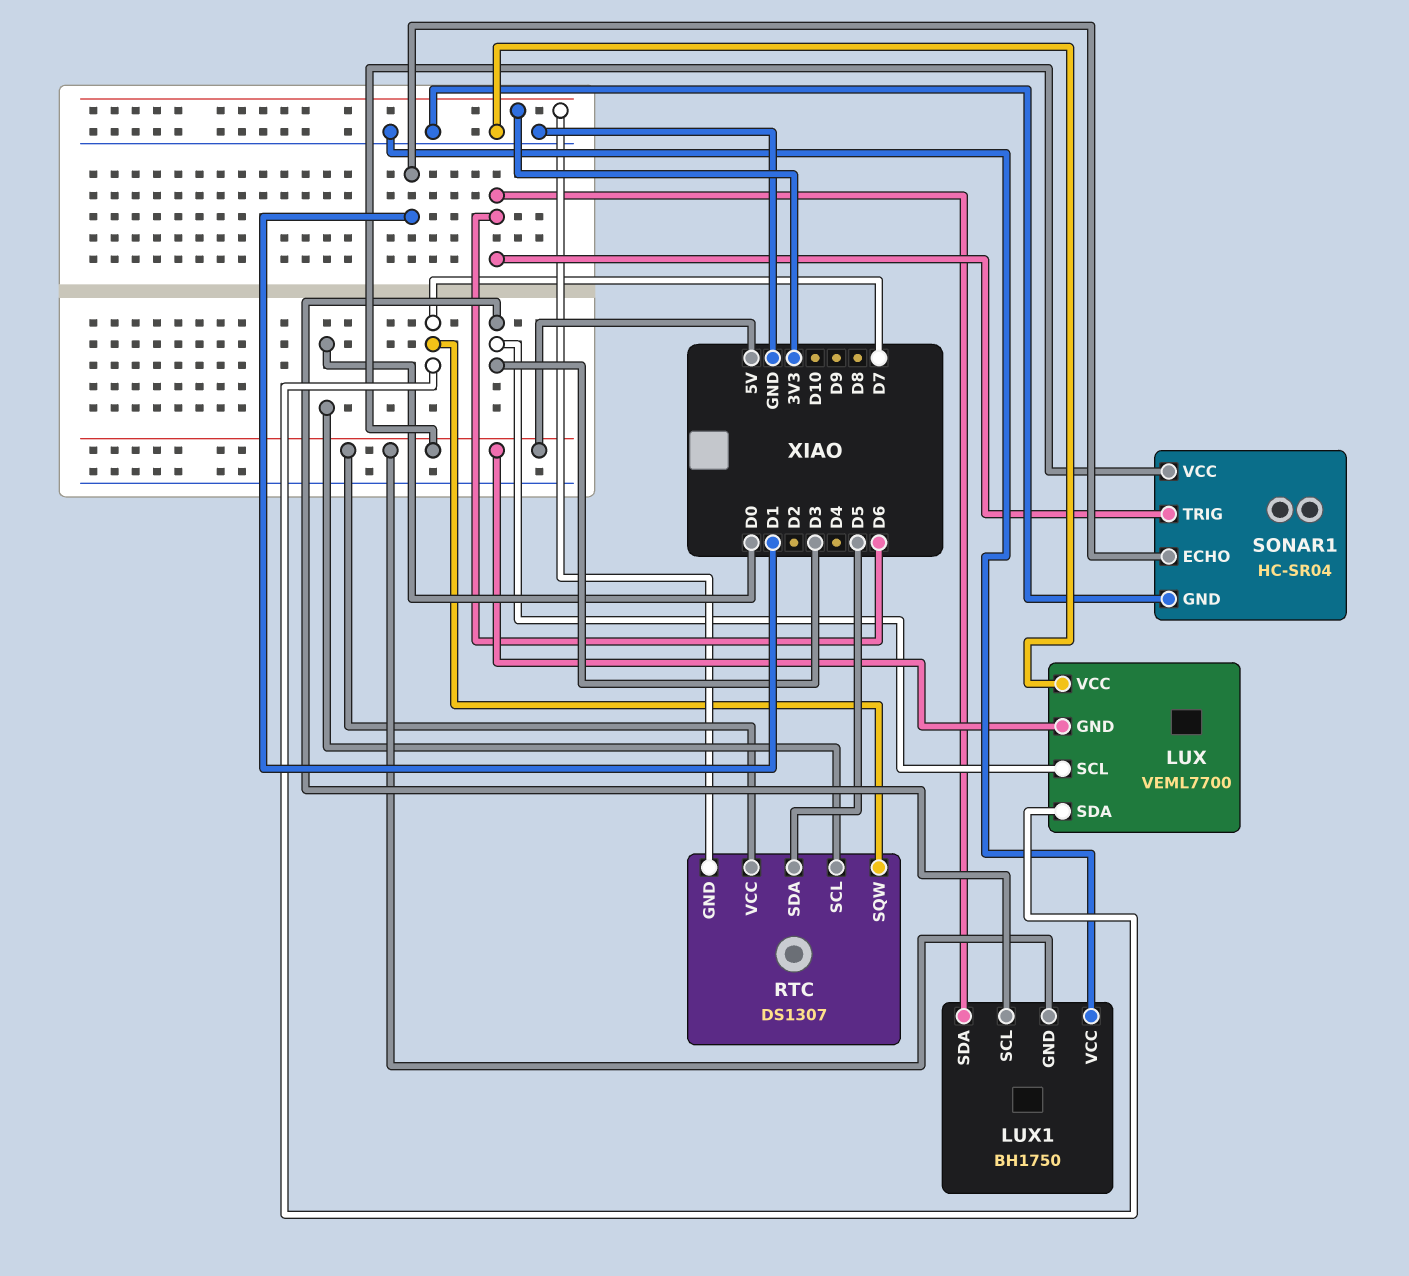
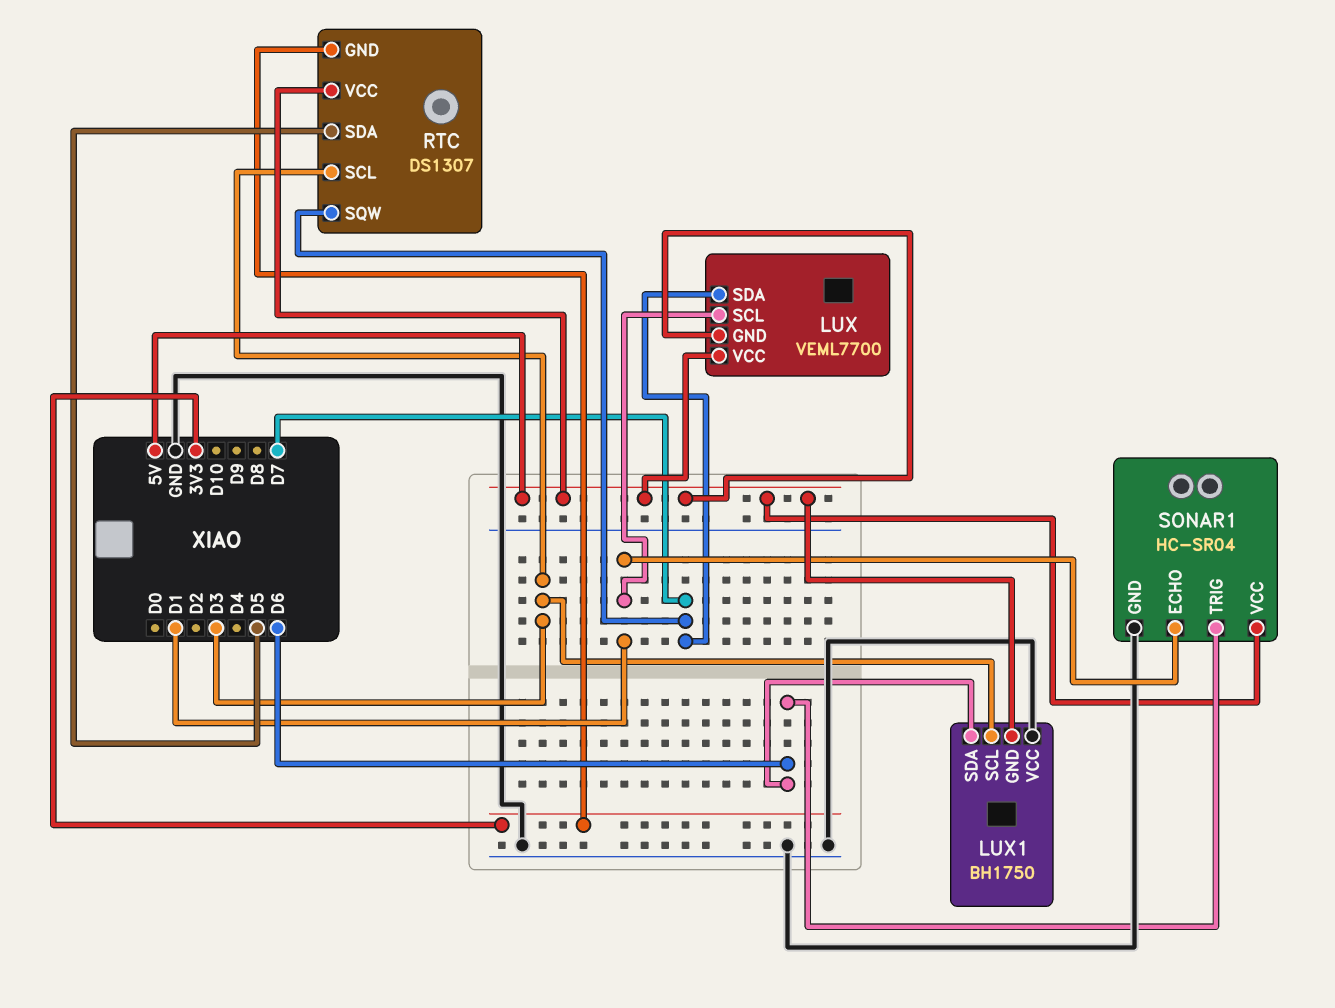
LUX pin SCL: D3 -> D1
LUX pin VCC: GND -> 5V
RTC pin SCL: D0 -> D3

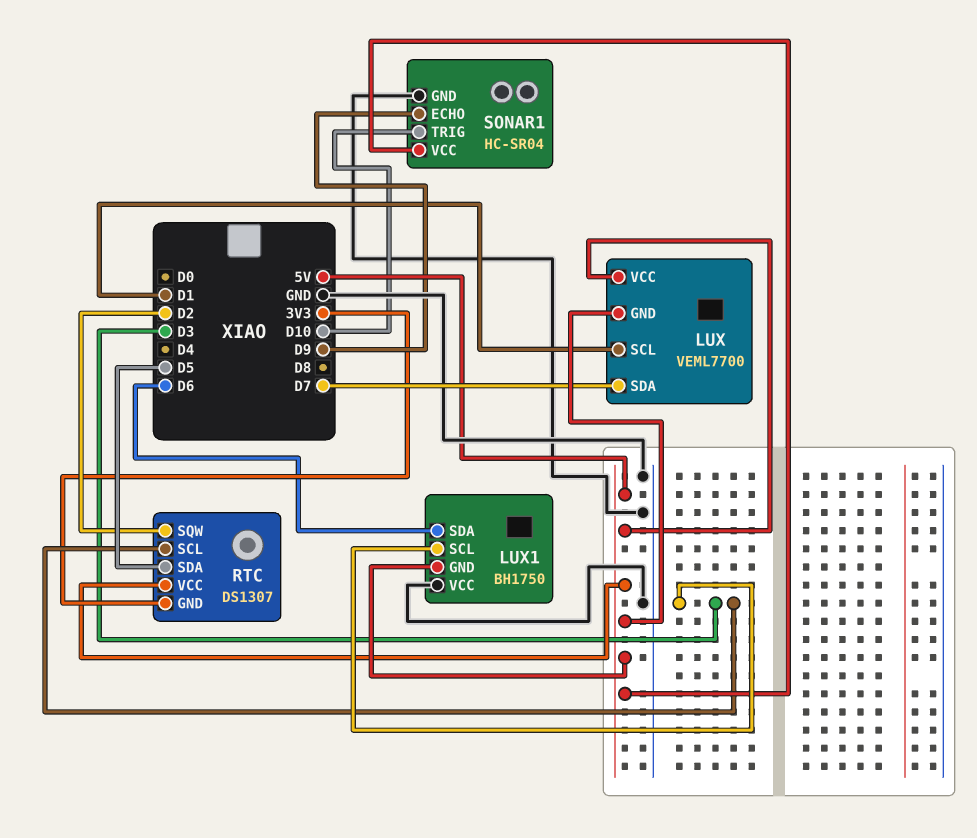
RTC pin SQW: D7 -> D2
SONAR1 pin ECHO: D1 -> D9
SONAR1 pin TRIG: D6 -> D10

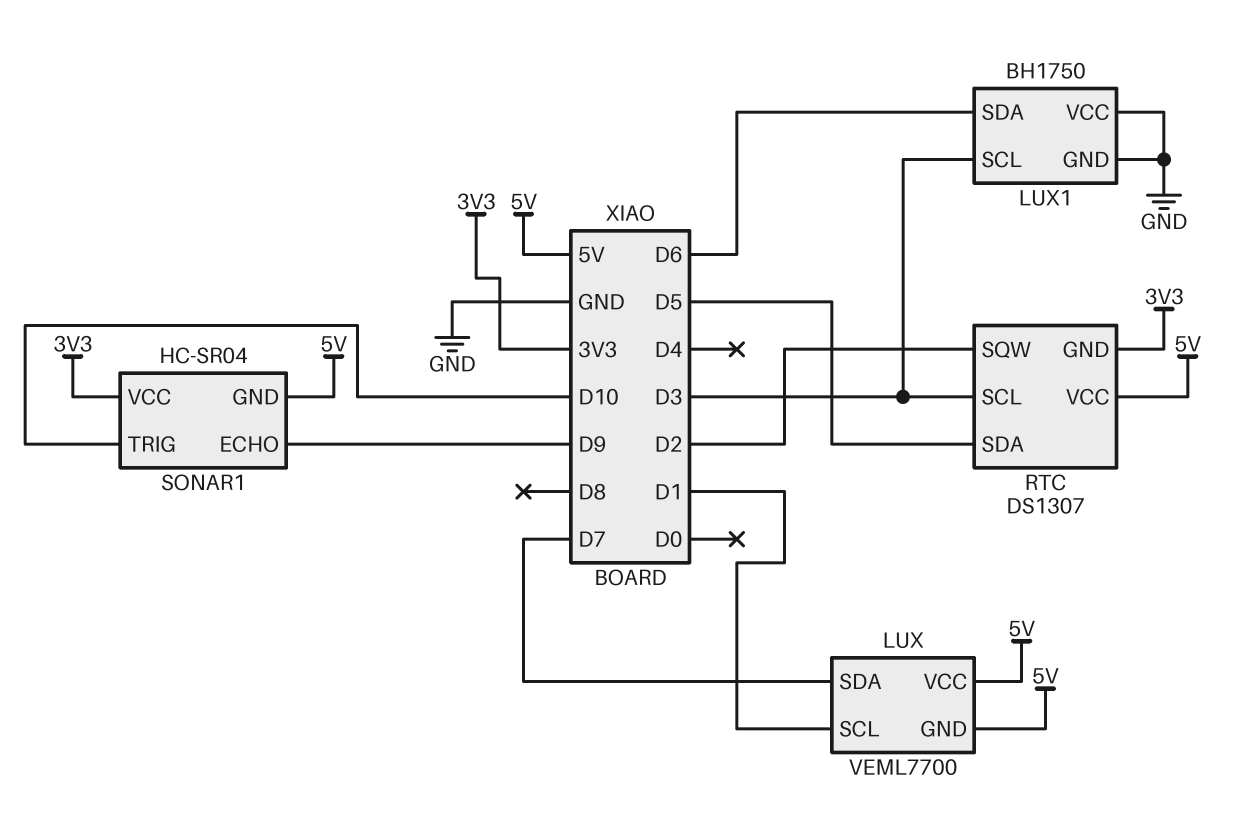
LUX1 pin GND: 5V -> GND
SONAR1 pin GND: GND -> 5V
SONAR1 pin VCC: 5V -> 3V3

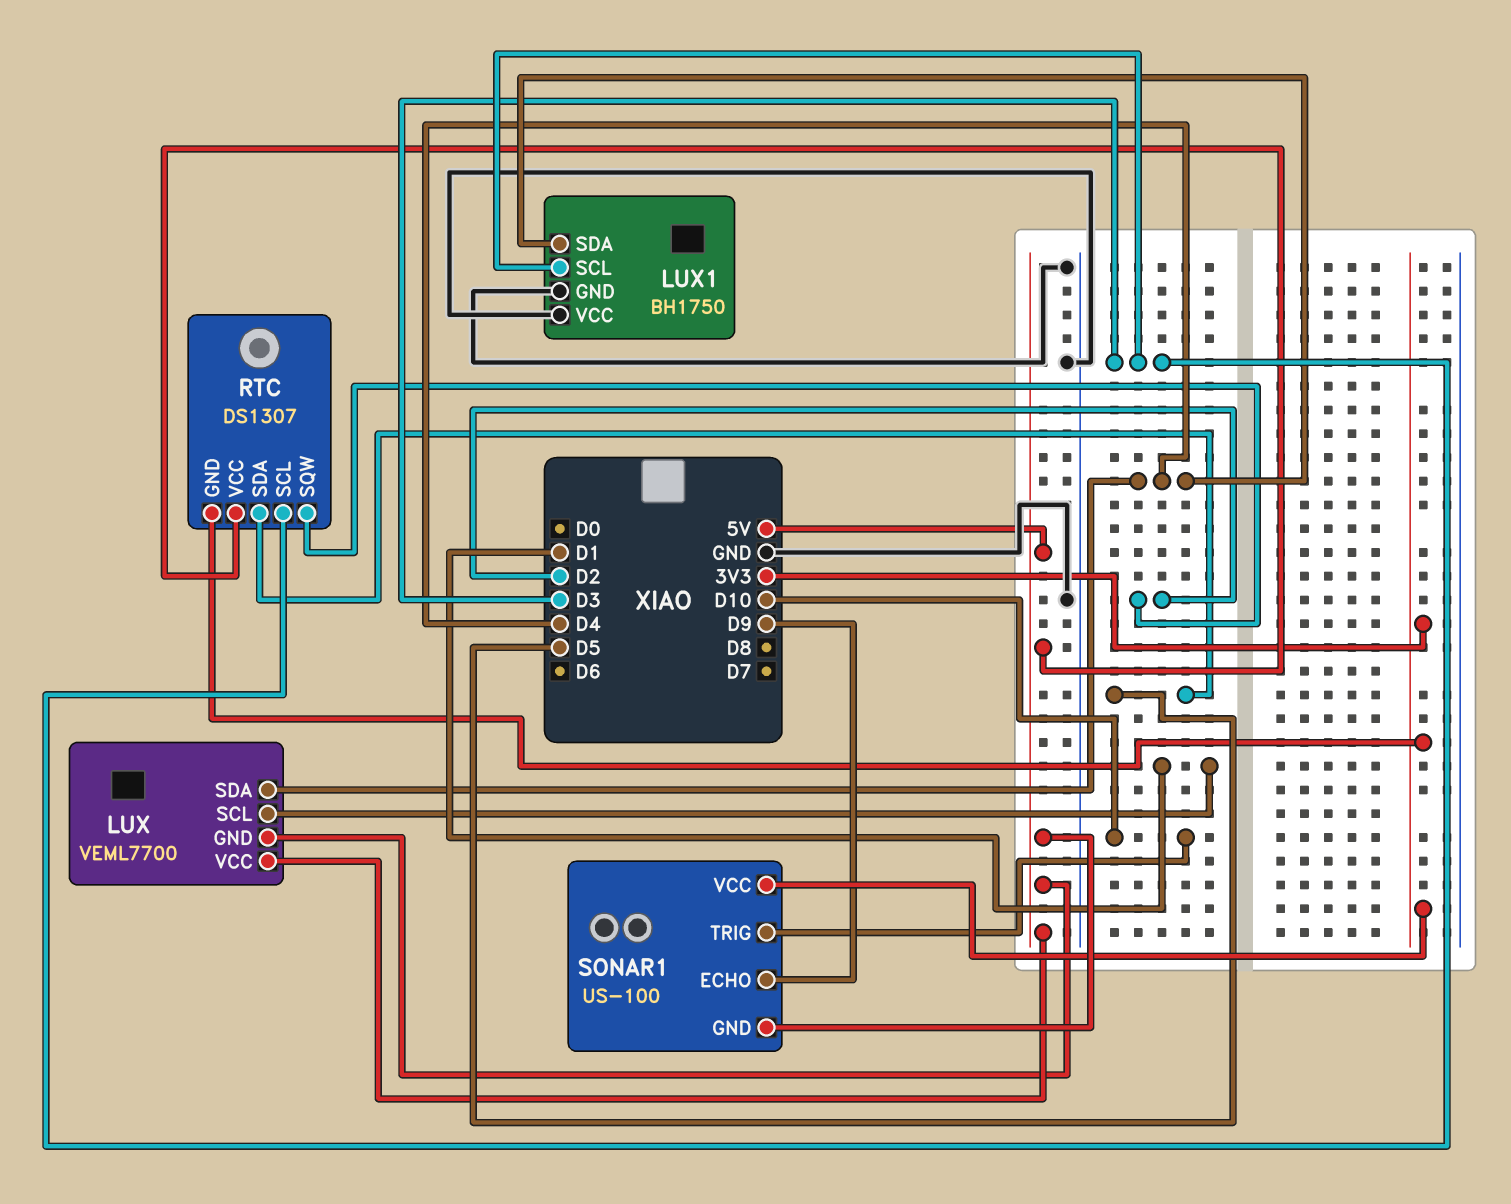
LUX pin SDA: D7 -> D4
LUX1 pin SDA: D6 -> D4
SONAR1: HC-SR04 -> US-100

